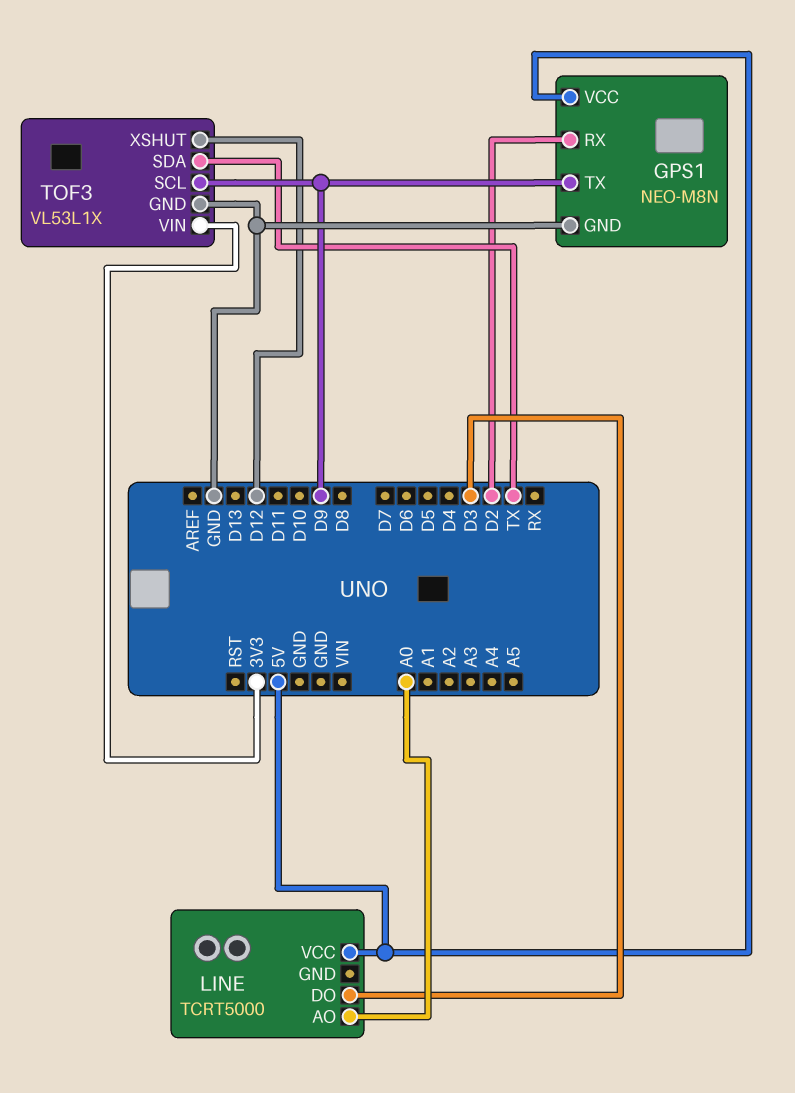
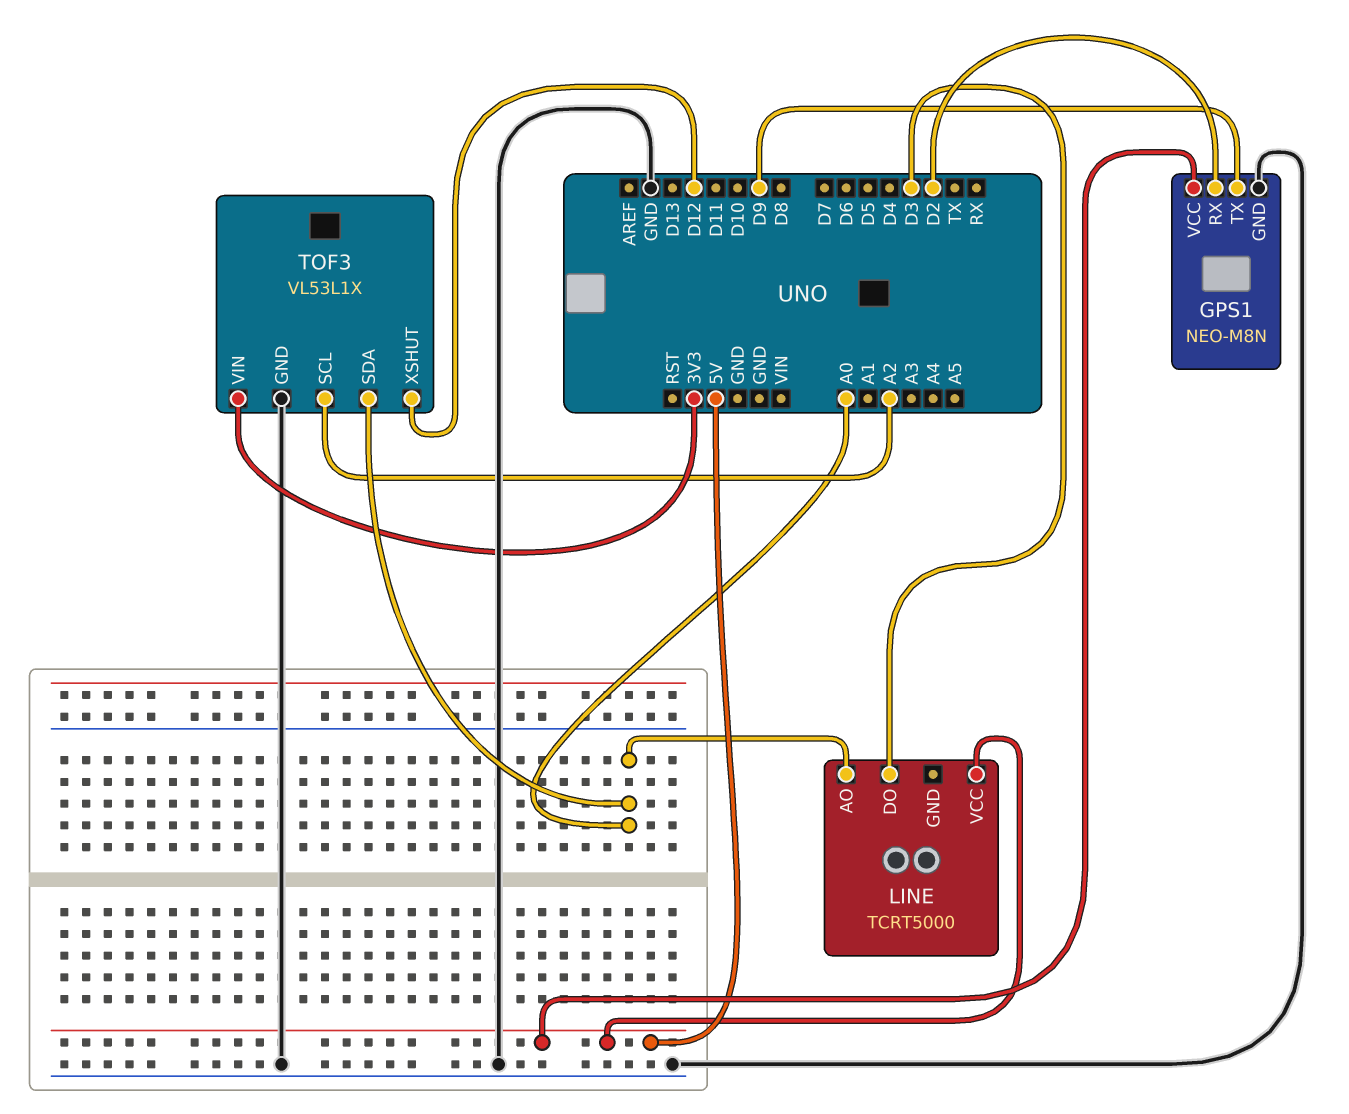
TOF3 pin SCL: D9 -> A2
TOF3 pin SDA: TX -> A0

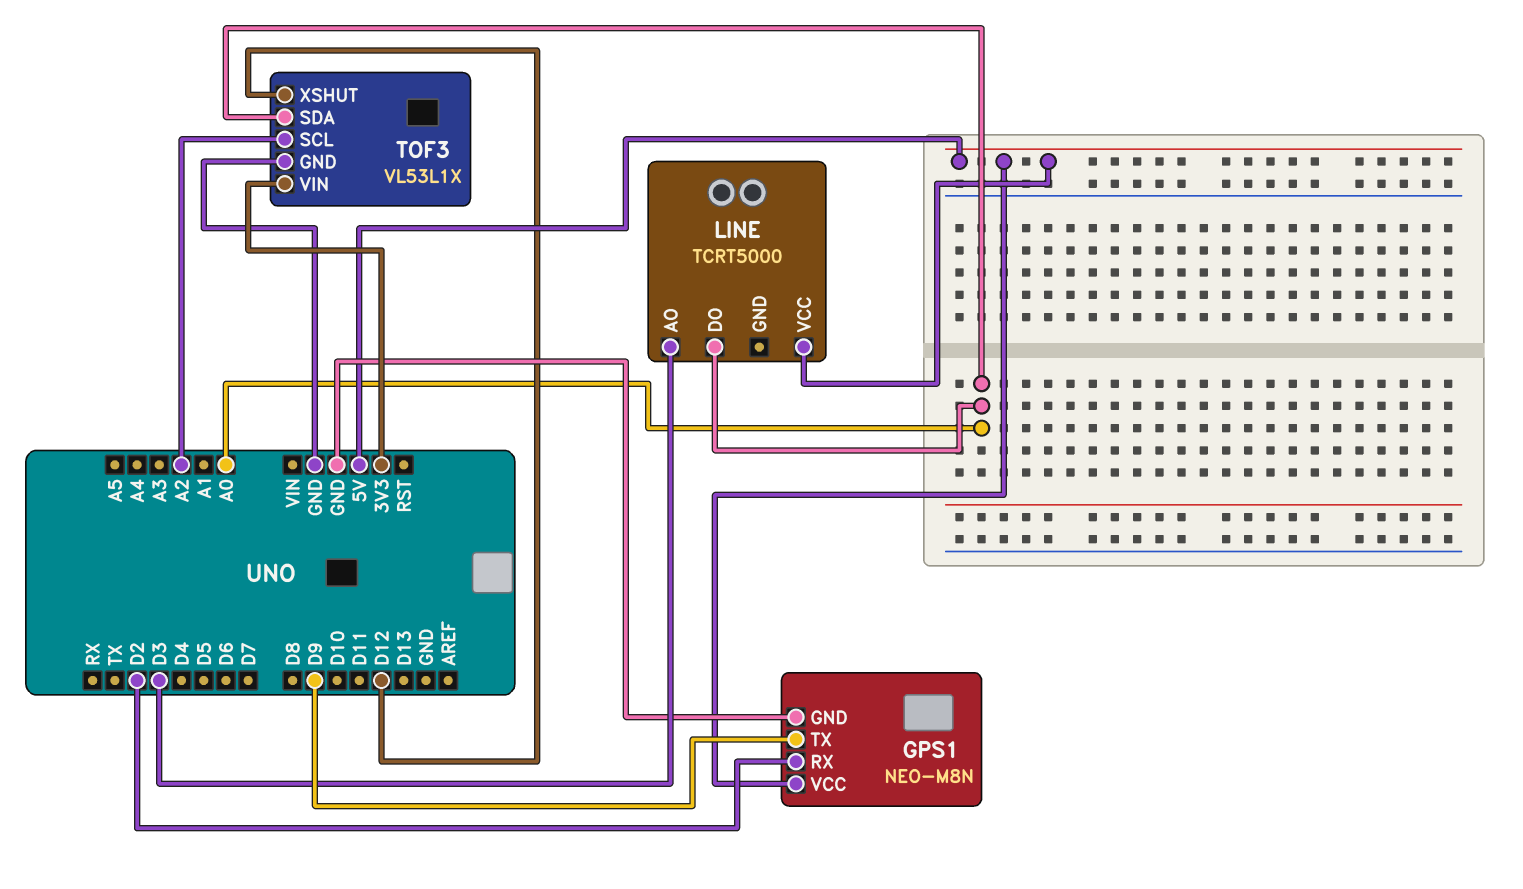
LINE pin AO: A0 -> D3
LINE pin DO: D3 -> A0

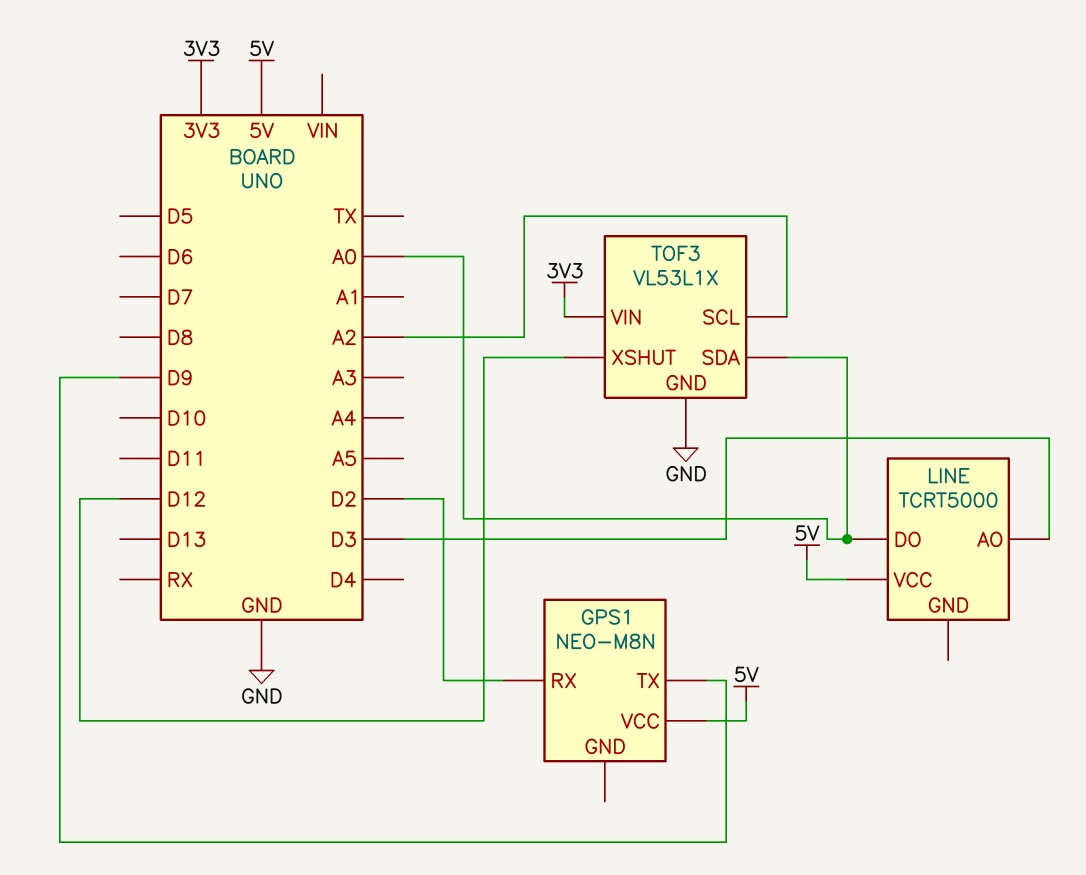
GPS1 pin GND: GND -> none

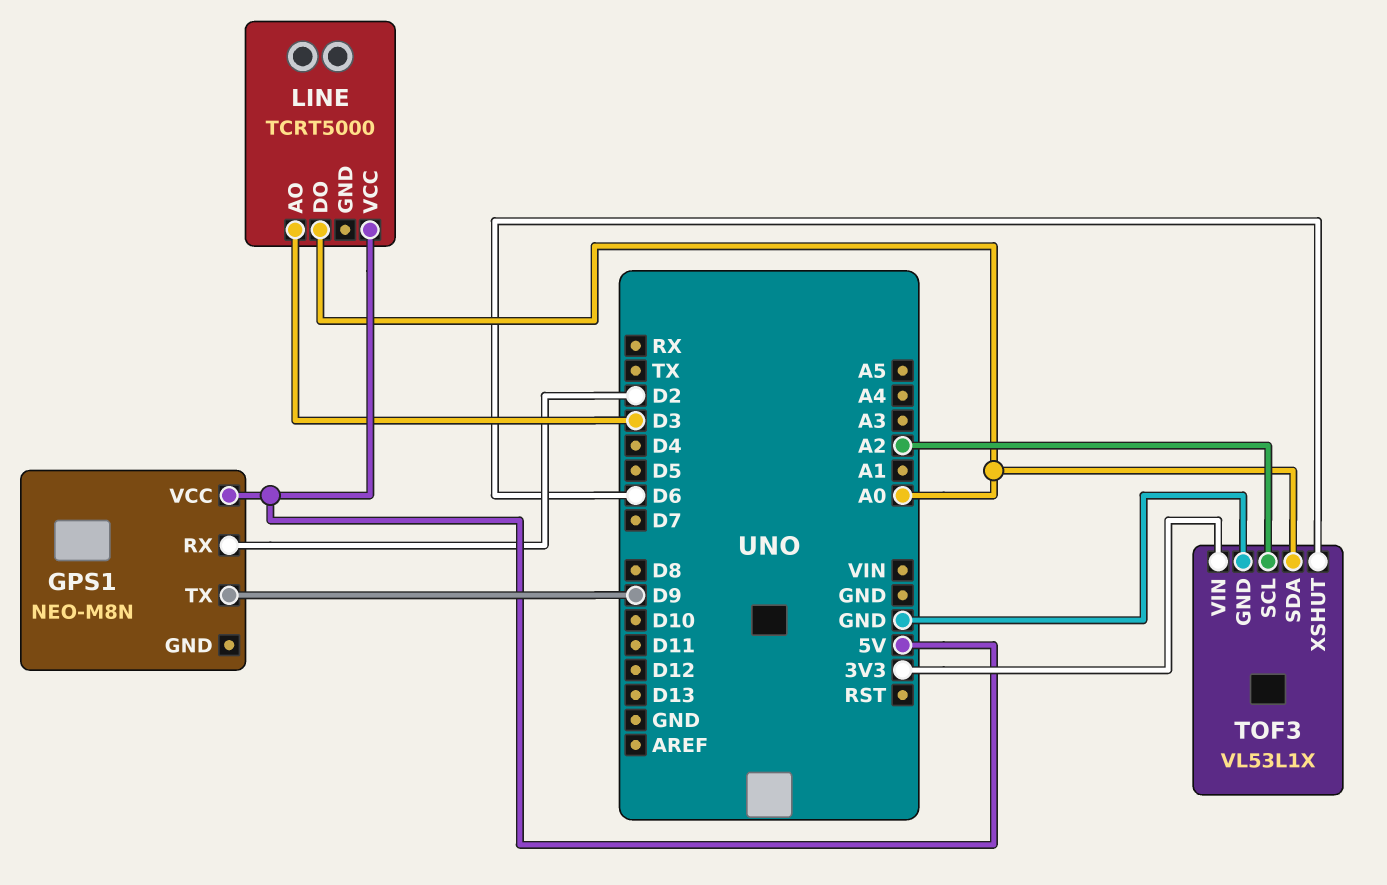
TOF3 pin XSHUT: D12 -> D6

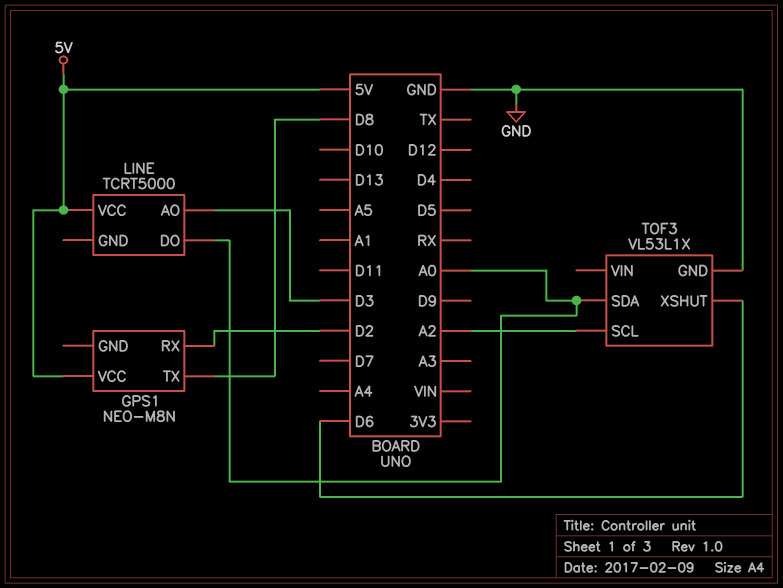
GPS1 pin TX: D9 -> D8
TOF3 pin VIN: 3V3 -> none

